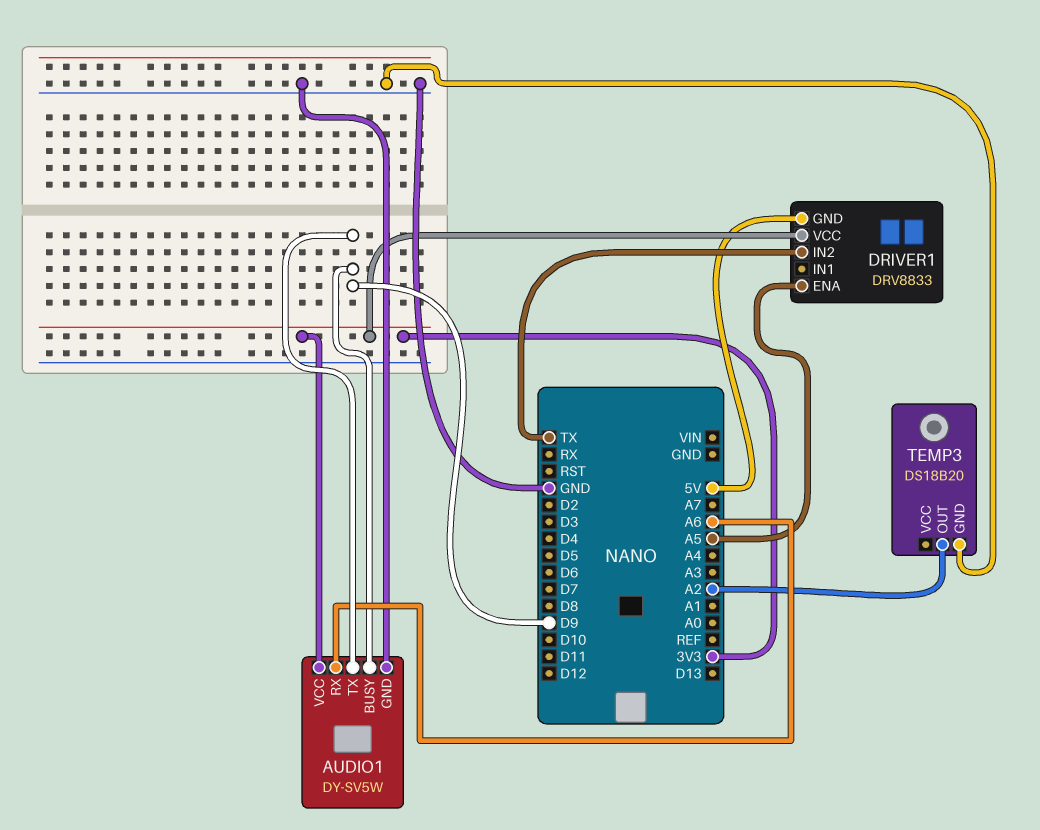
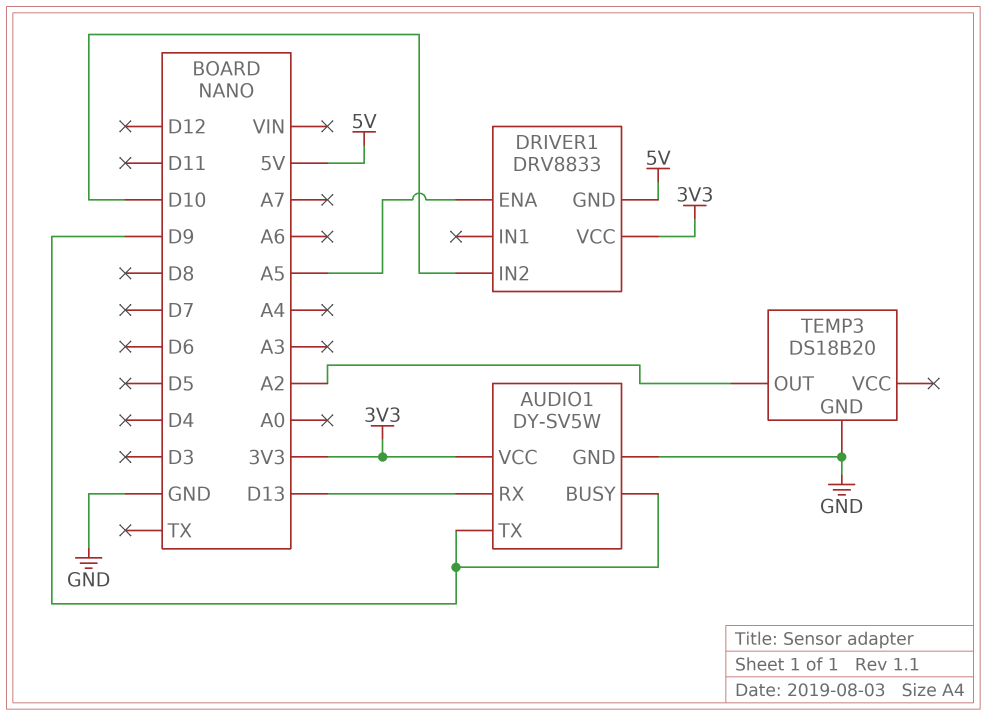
AUDIO1 pin RX: A6 -> D13
DRIVER1 pin IN2: TX -> D10

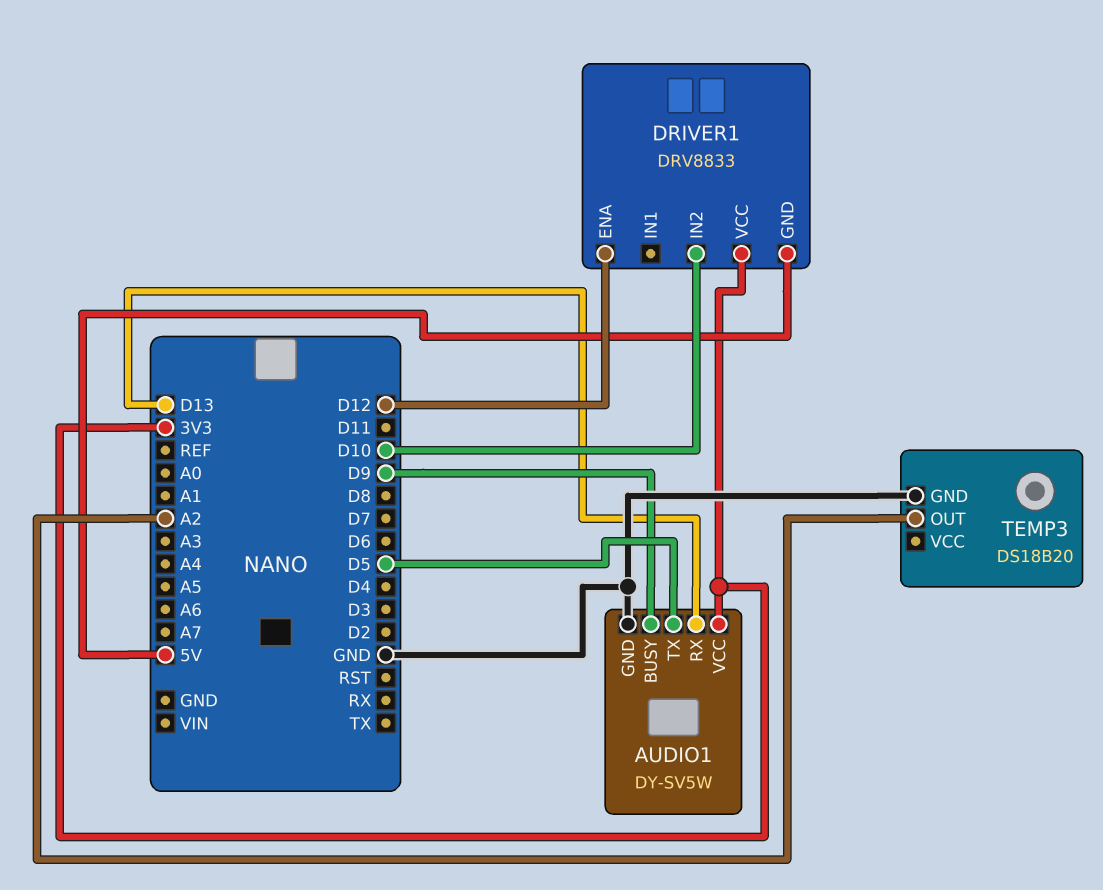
AUDIO1 pin TX: D9 -> D5
DRIVER1 pin ENA: A5 -> D12

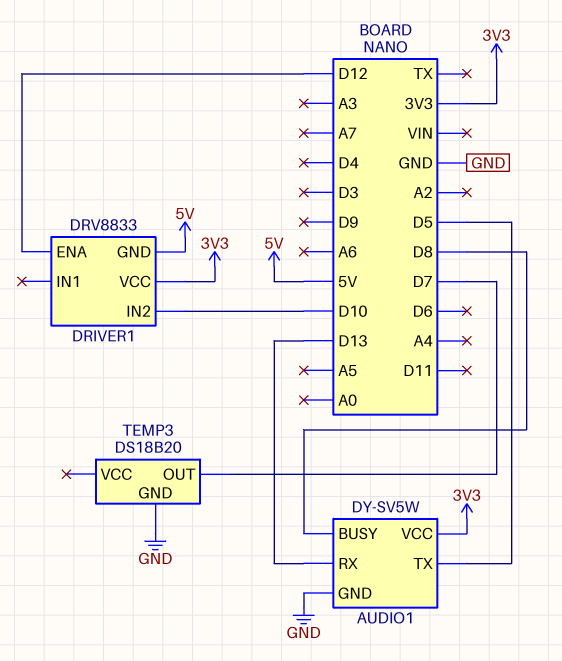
AUDIO1 pin BUSY: D9 -> D8
TEMP3 pin OUT: A2 -> D7

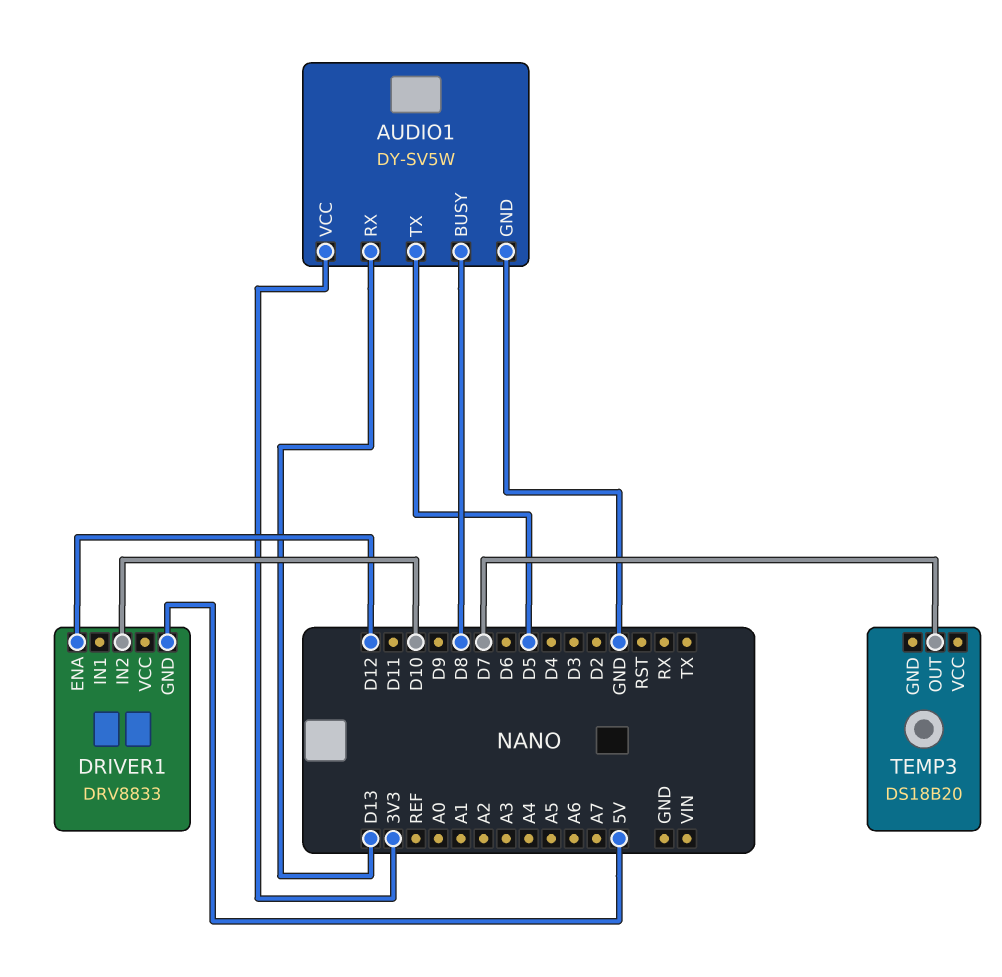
DRIVER1 pin VCC: 3V3 -> none
TEMP3 pin GND: GND -> none

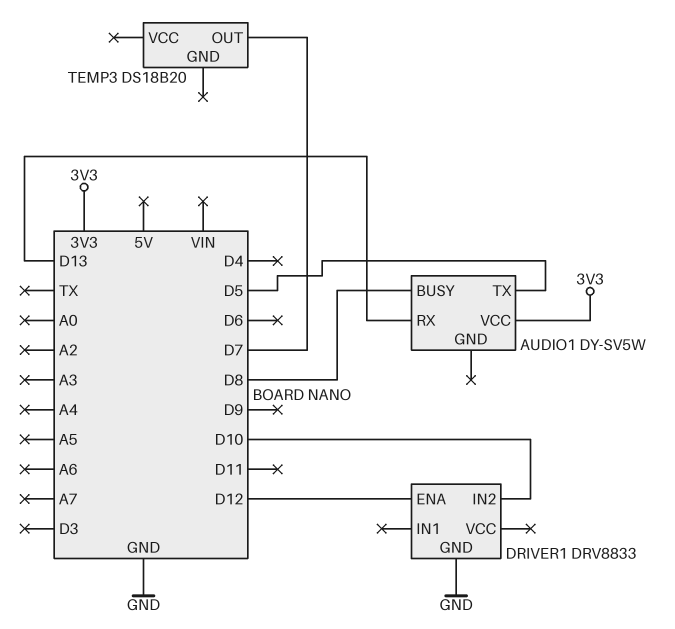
AUDIO1 pin GND: GND -> none
DRIVER1 pin GND: 5V -> GND

